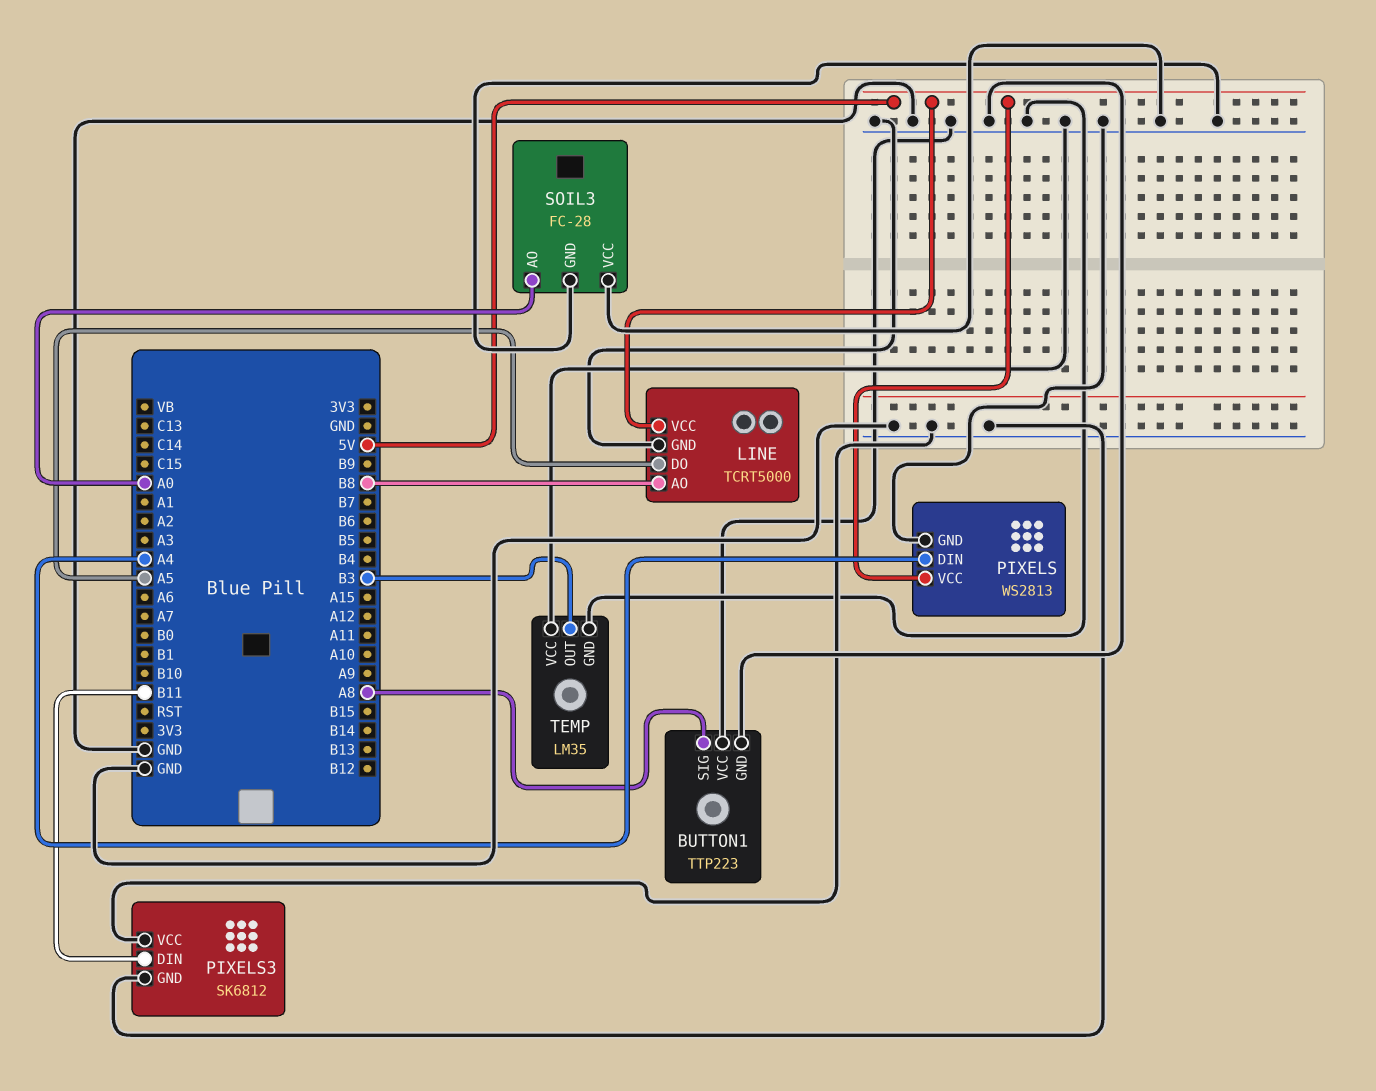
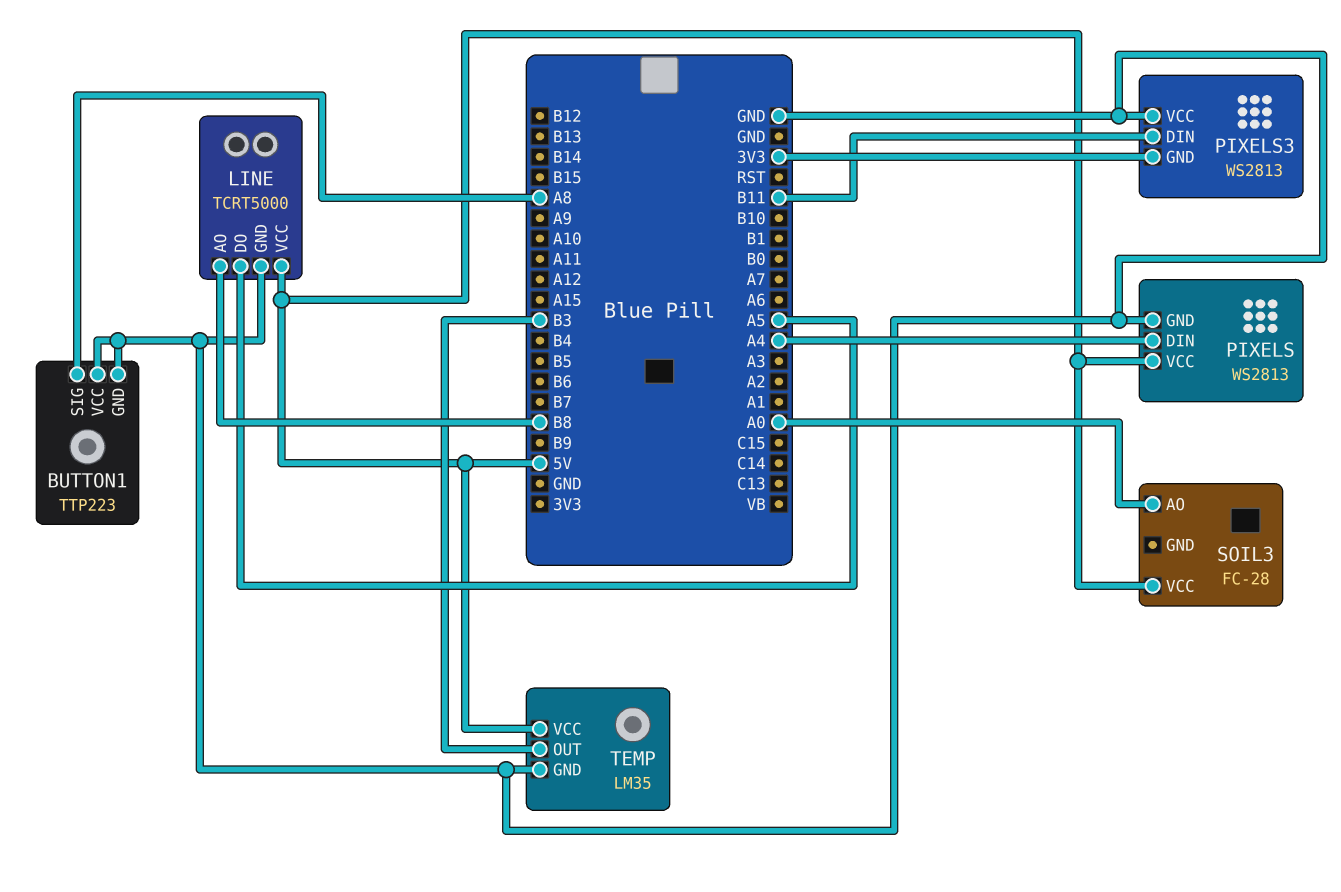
PIXELS3: SK6812 -> WS2813
PIXELS3 pin GND: GND -> 3V3
SOIL3 pin GND: GND -> none
SOIL3 pin VCC: GND -> 5V
TEMP pin VCC: GND -> 5V

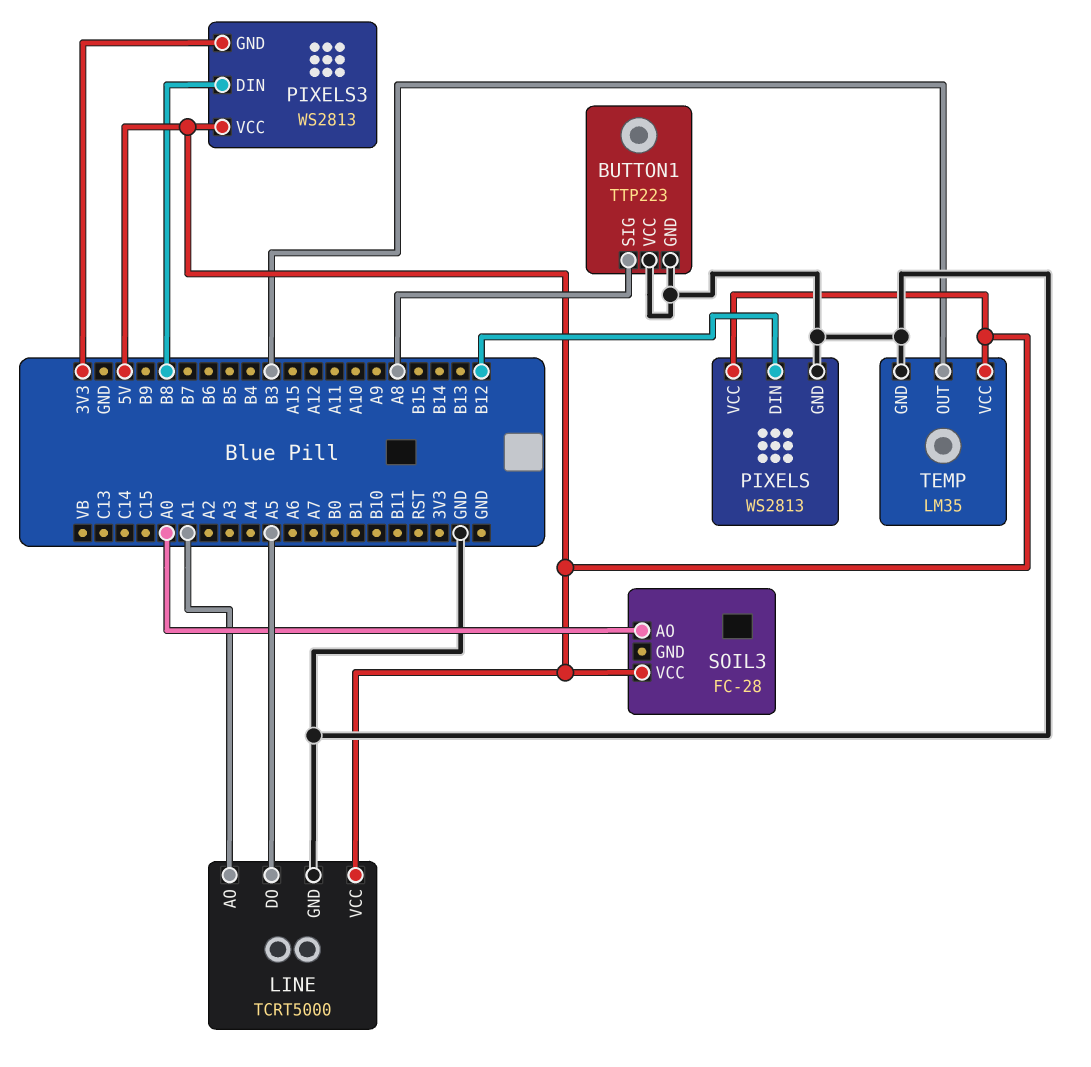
LINE pin AO: B8 -> A1
PIXELS pin DIN: A4 -> B12
PIXELS3 pin DIN: B11 -> B8
PIXELS3 pin VCC: GND -> 5V

